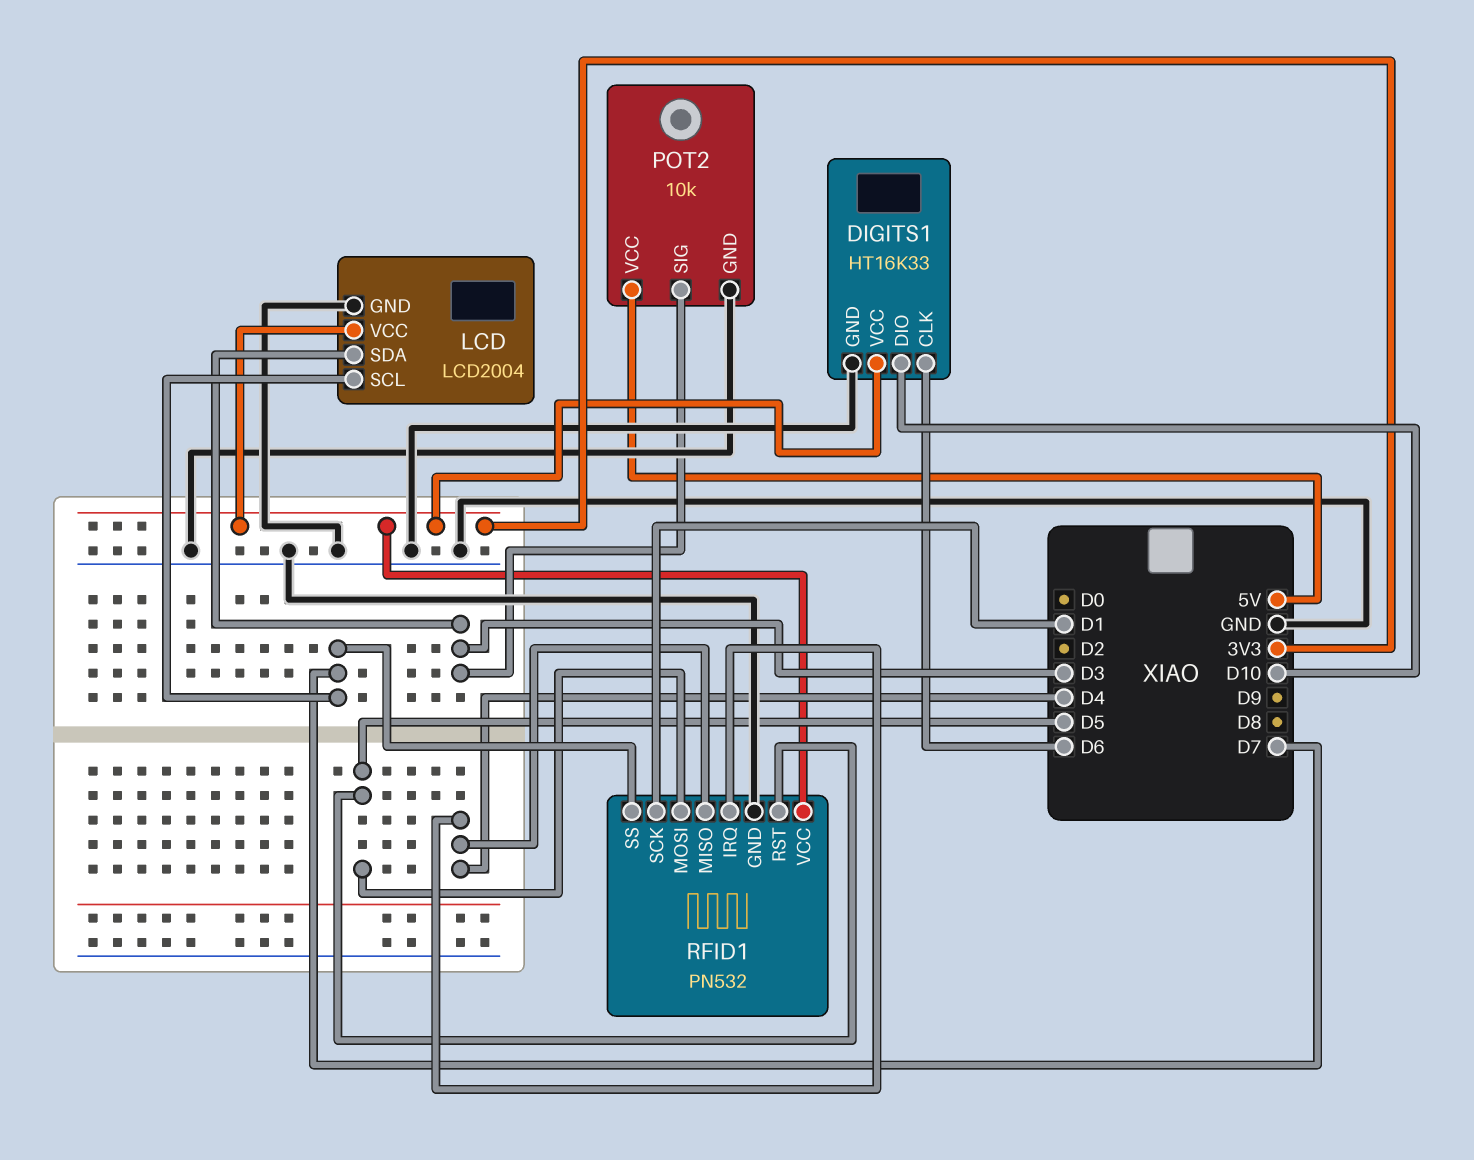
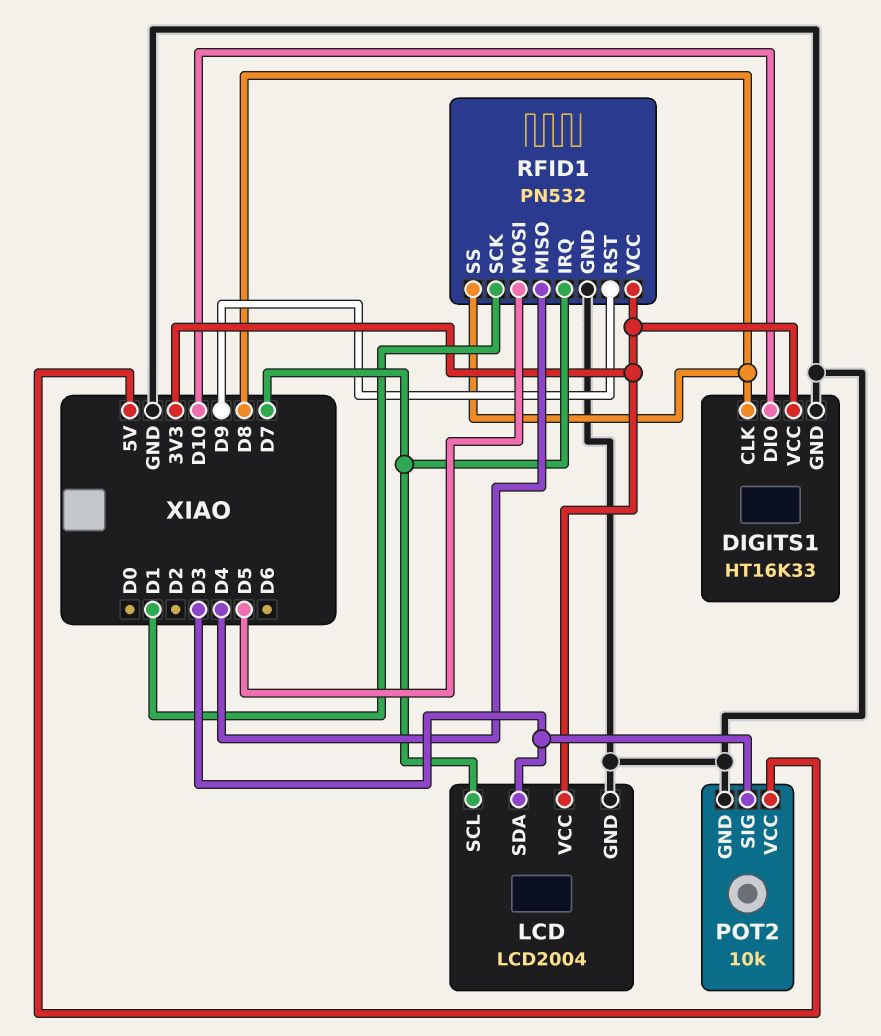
DIGITS1 pin CLK: D6 -> D8
RFID1 pin IRQ: D4 -> D7
RFID1 pin RST: D5 -> D9
RFID1 pin SS: D7 -> D8

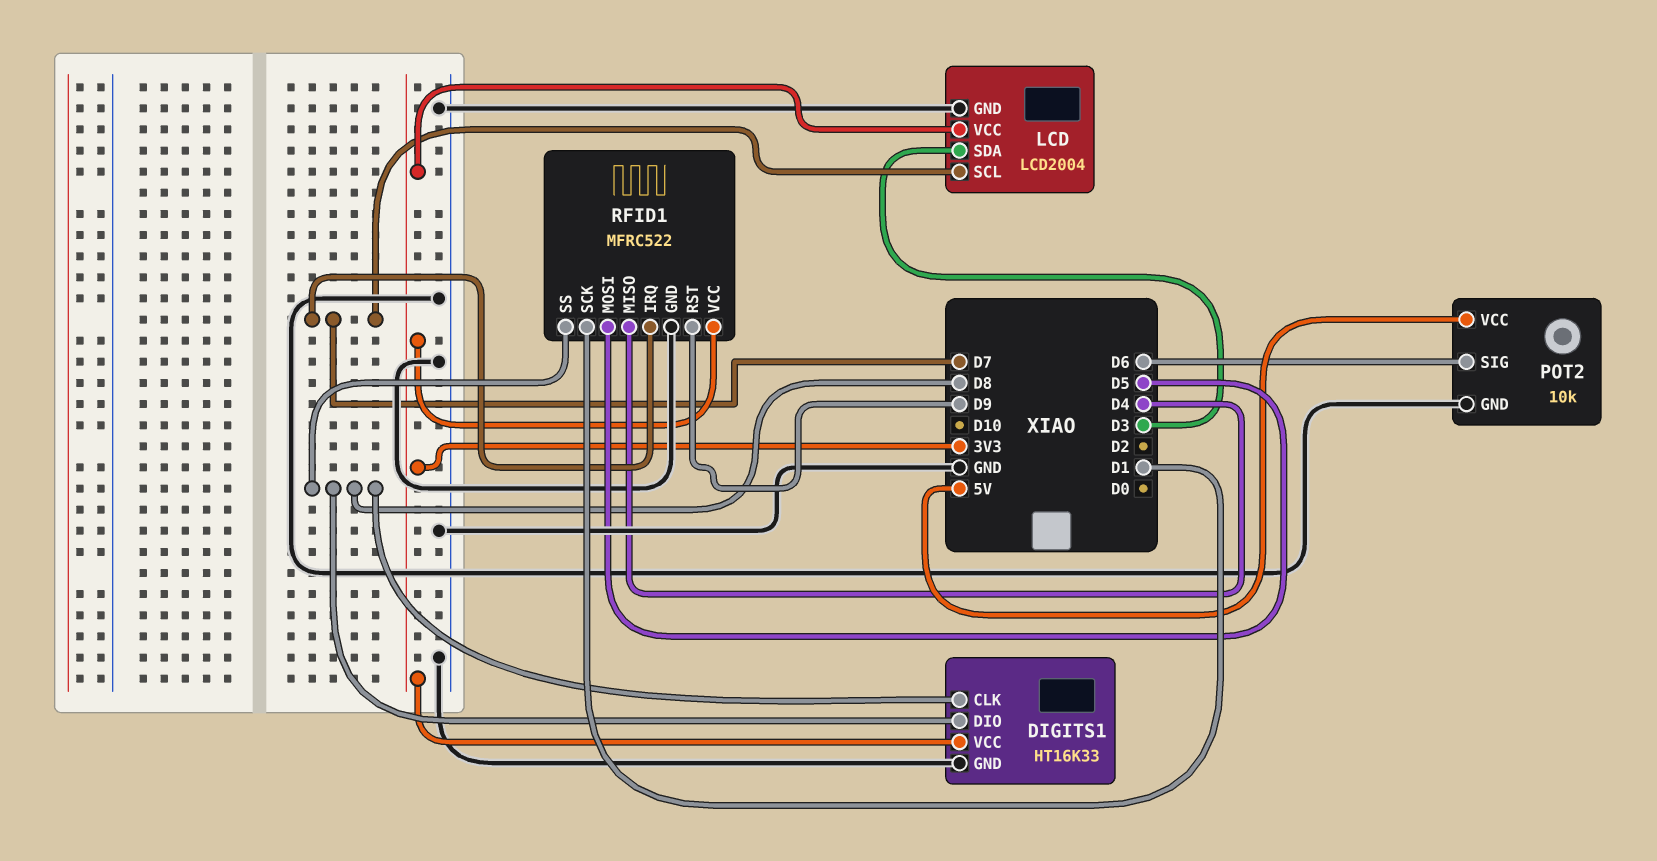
DIGITS1 pin DIO: D10 -> D8
POT2 pin SIG: D3 -> D6
RFID1: PN532 -> MFRC522

